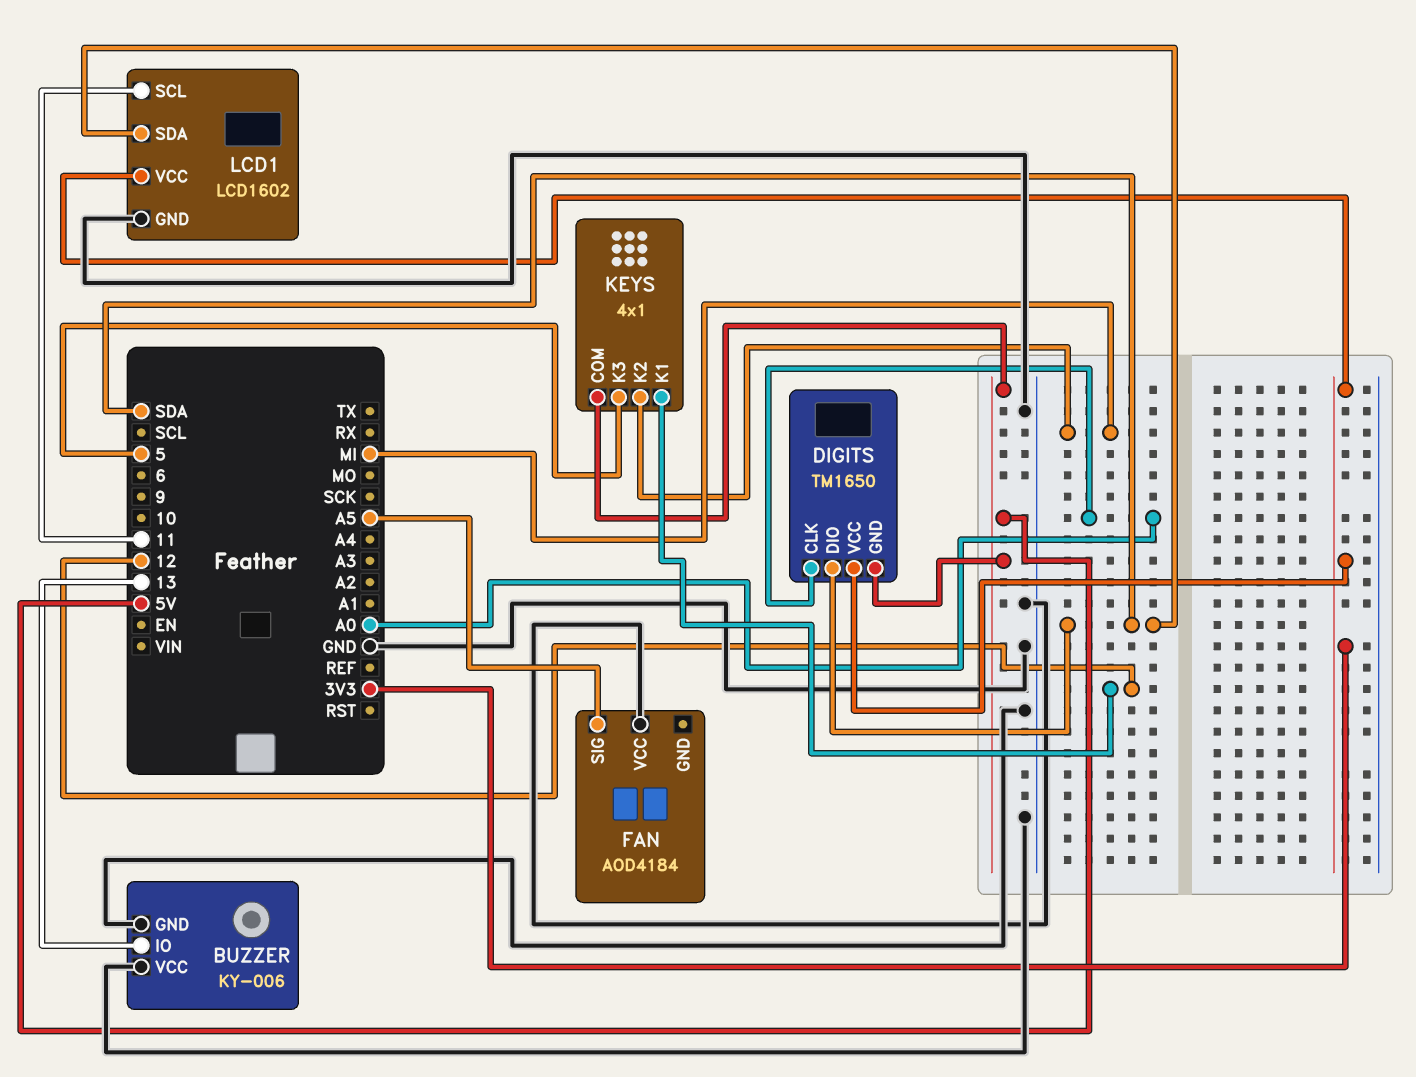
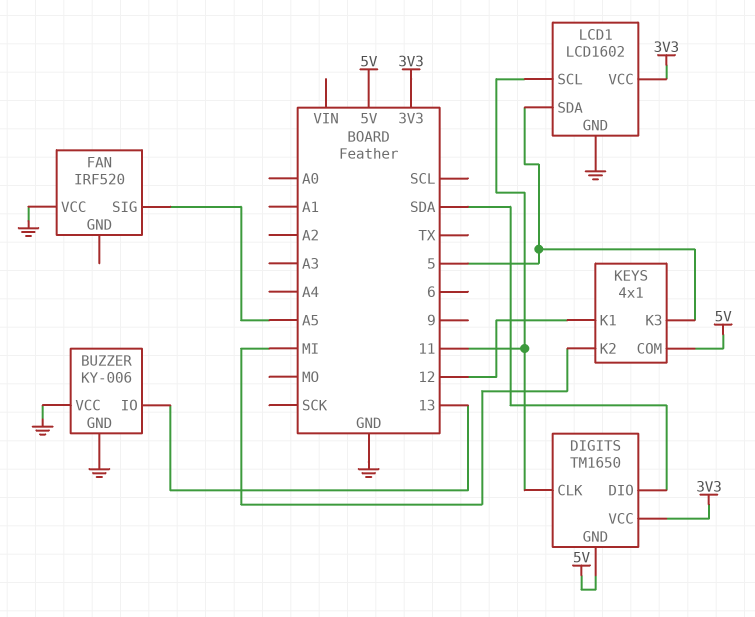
DIGITS pin CLK: A0 -> 11
FAN: AOD4184 -> IRF520
LCD1 pin SDA: SDA -> 5

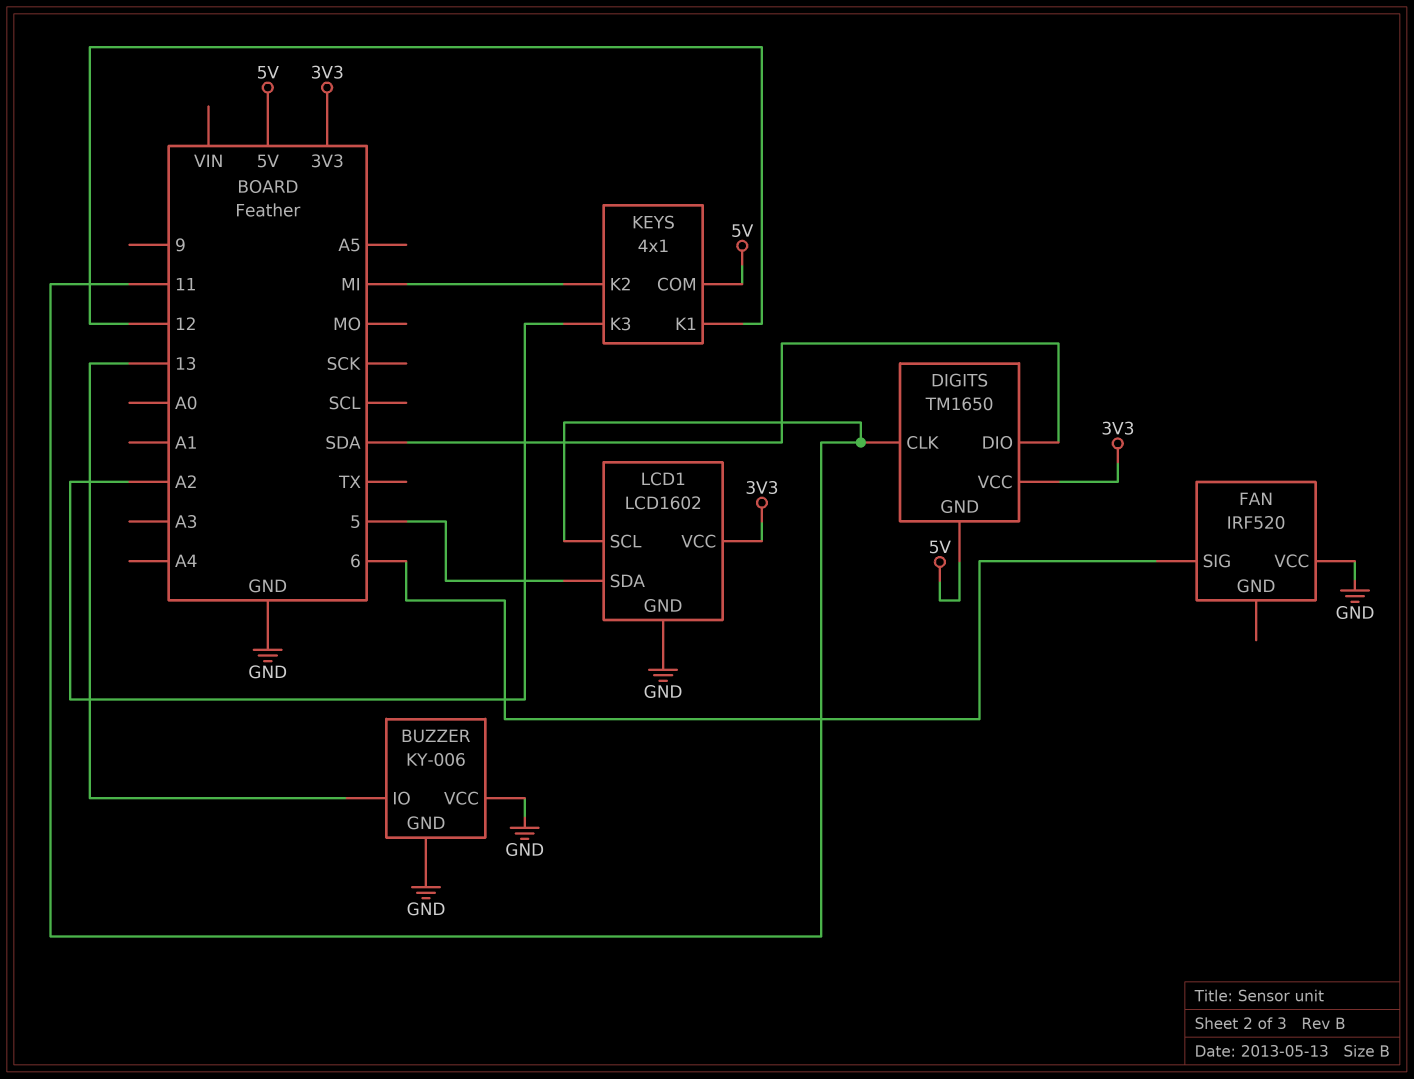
FAN pin SIG: A5 -> 6
KEYS pin K3: 5 -> A2

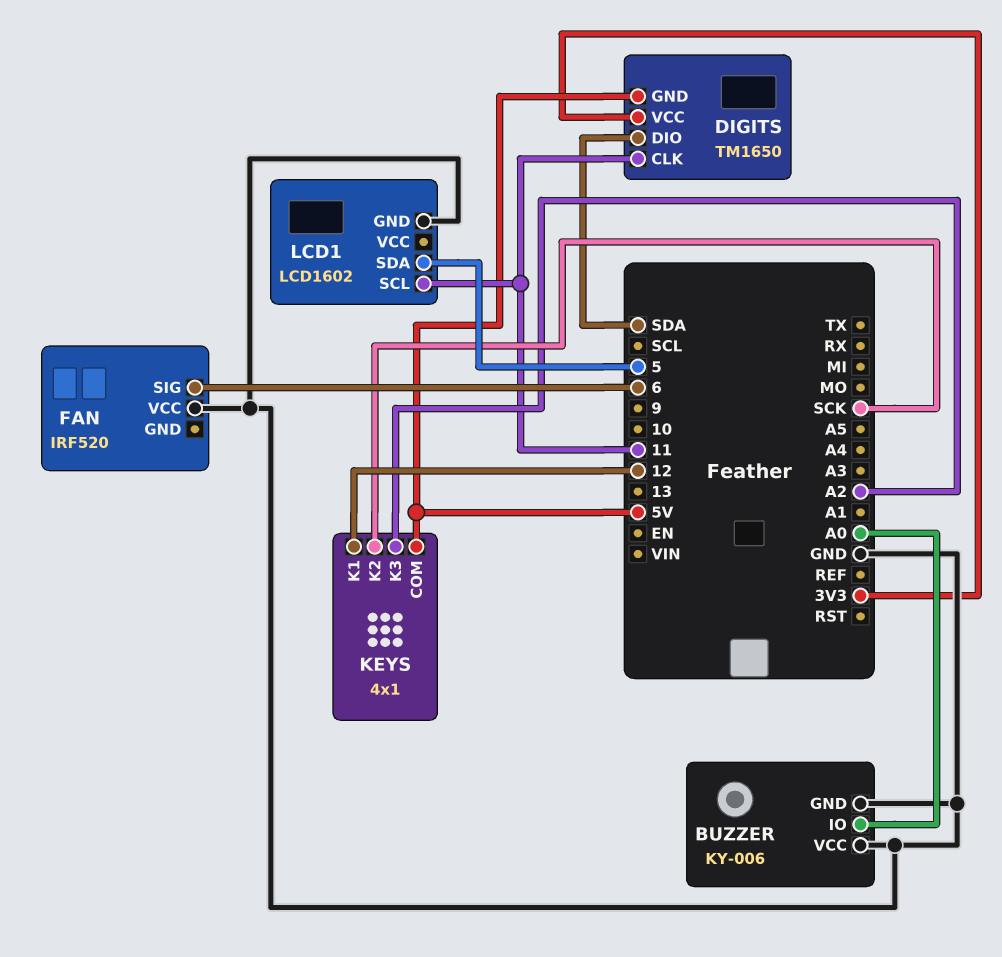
BUZZER pin IO: 13 -> A0
KEYS pin K2: MI -> SCK
LCD1 pin VCC: 3V3 -> none

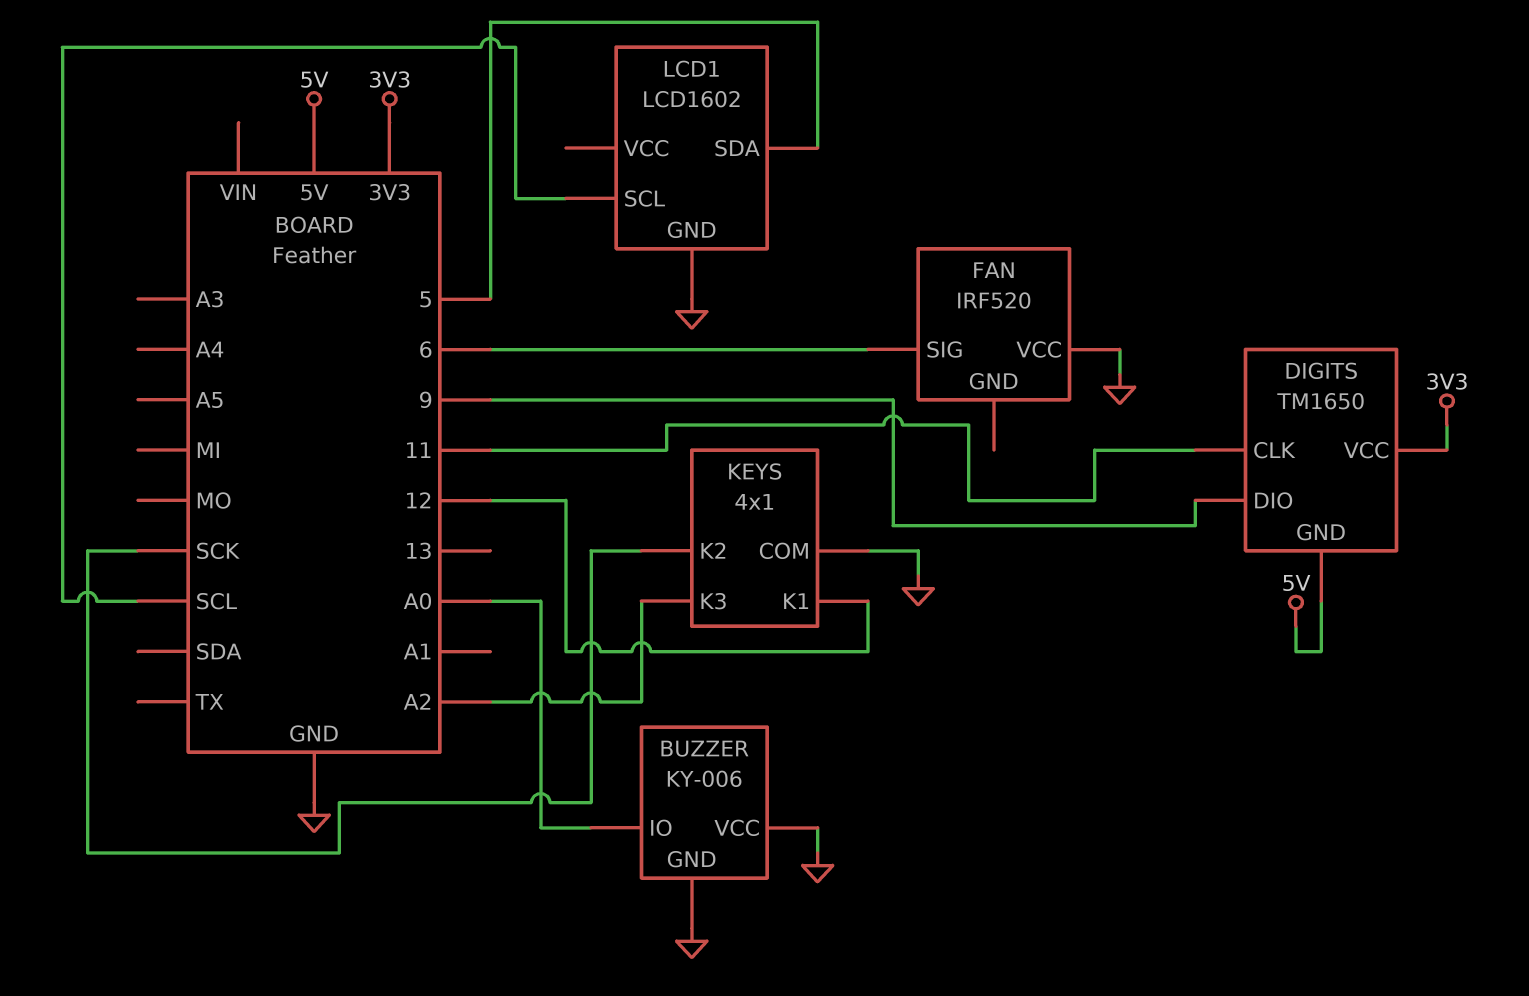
DIGITS pin DIO: SDA -> 9
KEYS pin COM: 5V -> GND
LCD1 pin SCL: 11 -> SCL

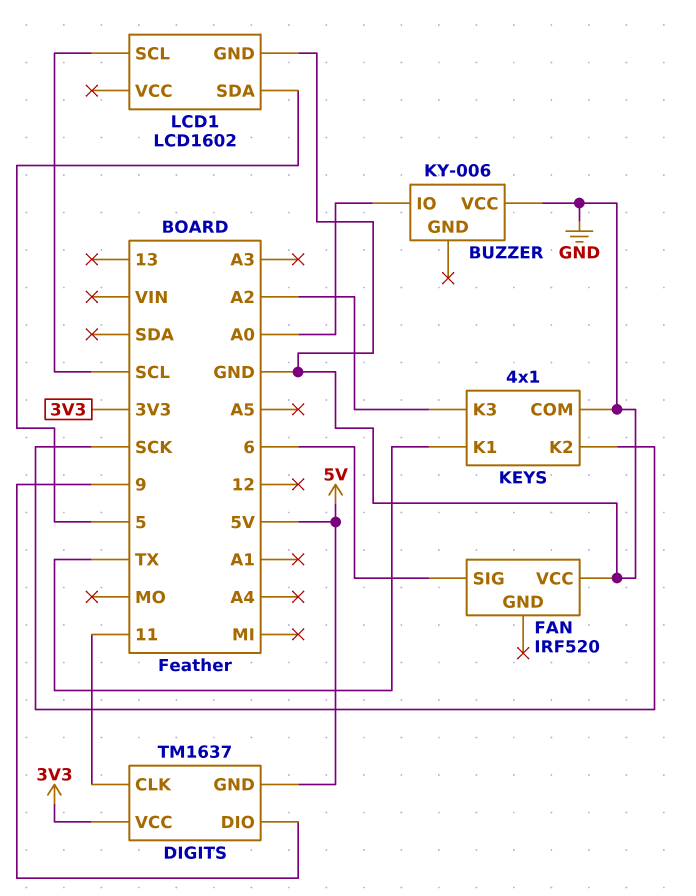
BUZZER pin GND: GND -> none
DIGITS: TM1650 -> TM1637
KEYS pin K1: 12 -> TX

